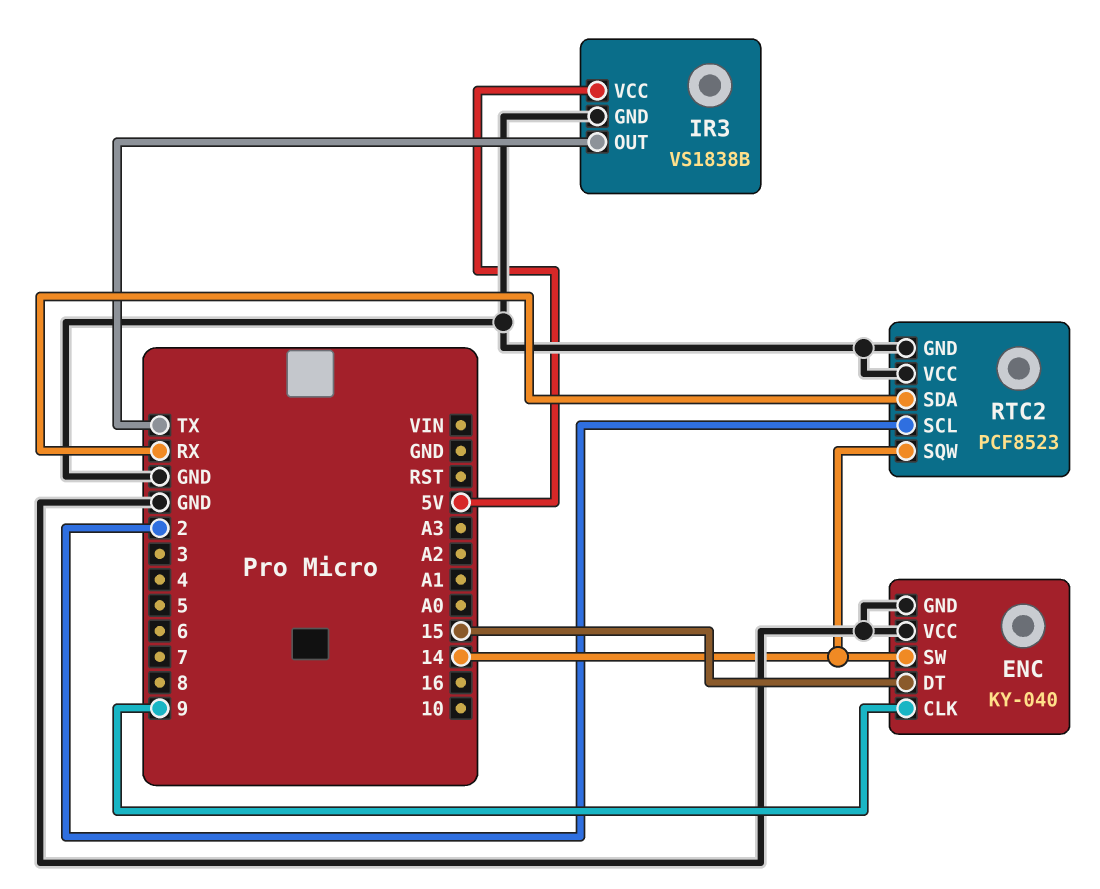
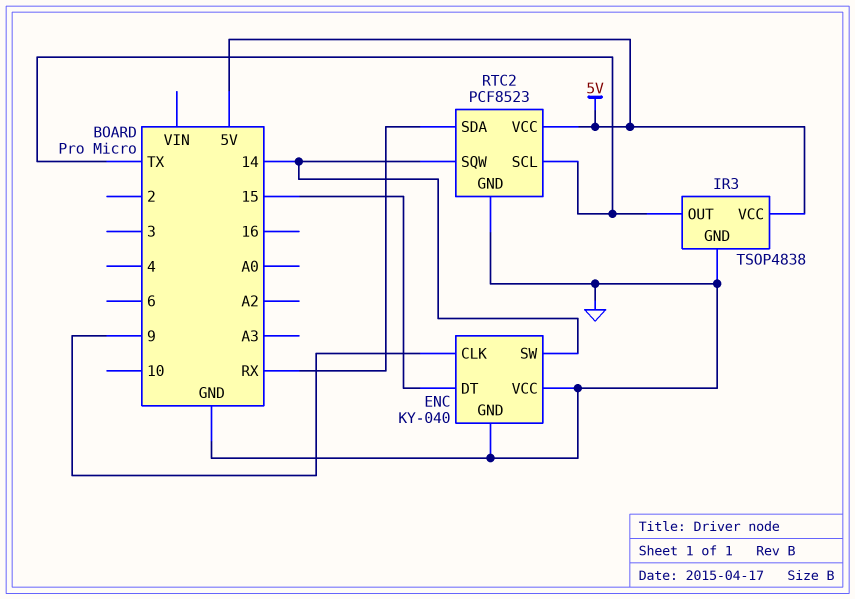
IR3: VS1838B -> TSOP4838
RTC2 pin SCL: 2 -> TX
RTC2 pin VCC: GND -> 5V

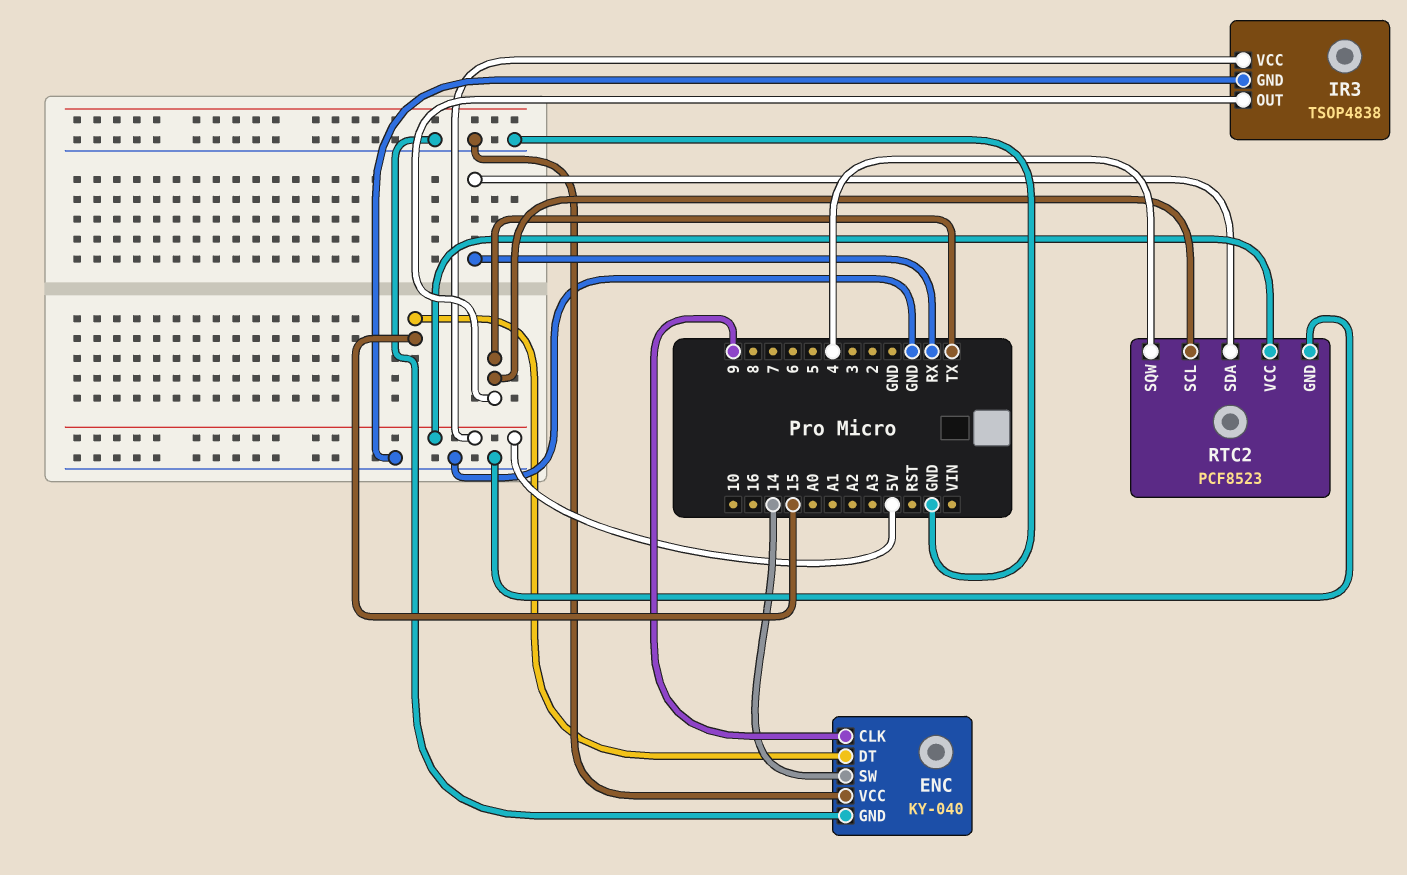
RTC2 pin SQW: 14 -> 4

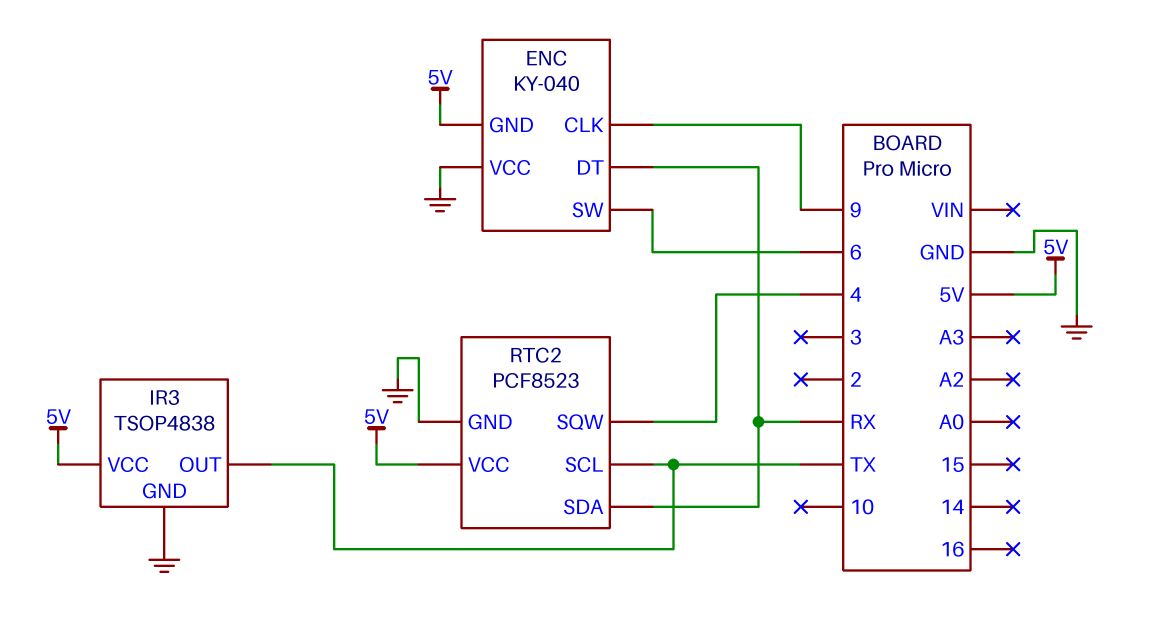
ENC pin DT: 15 -> RX
ENC pin GND: GND -> 5V
ENC pin SW: 14 -> 6

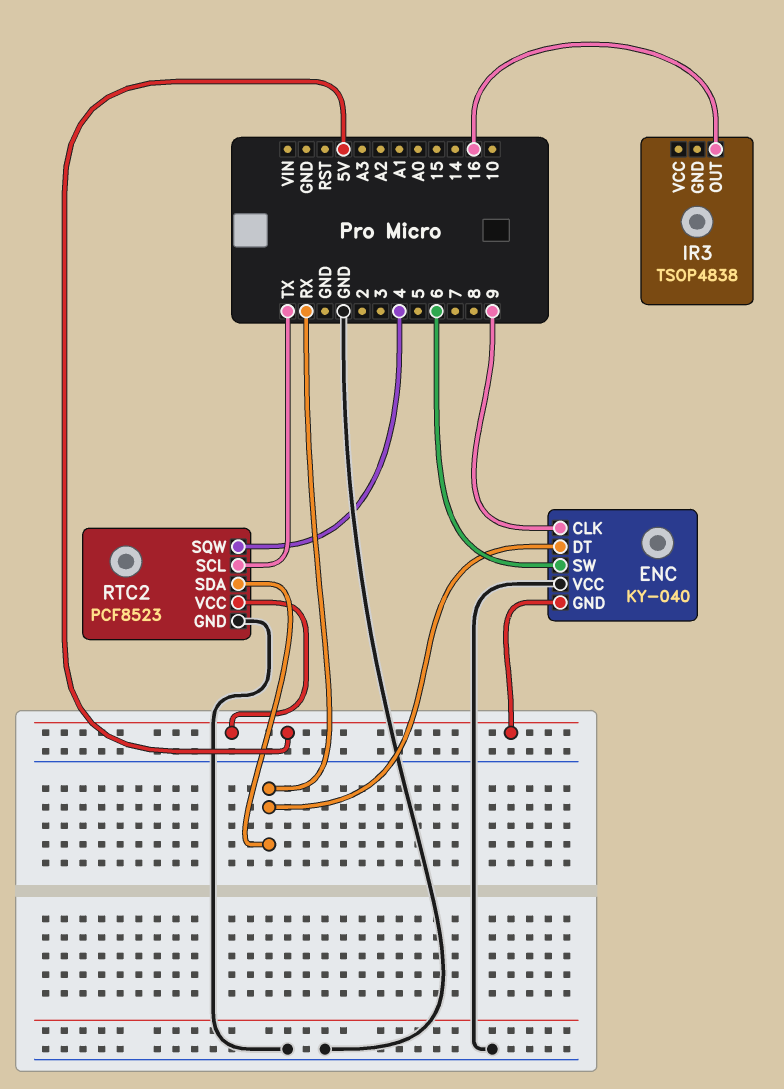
IR3 pin GND: GND -> none
IR3 pin OUT: TX -> 16
IR3 pin VCC: 5V -> none

